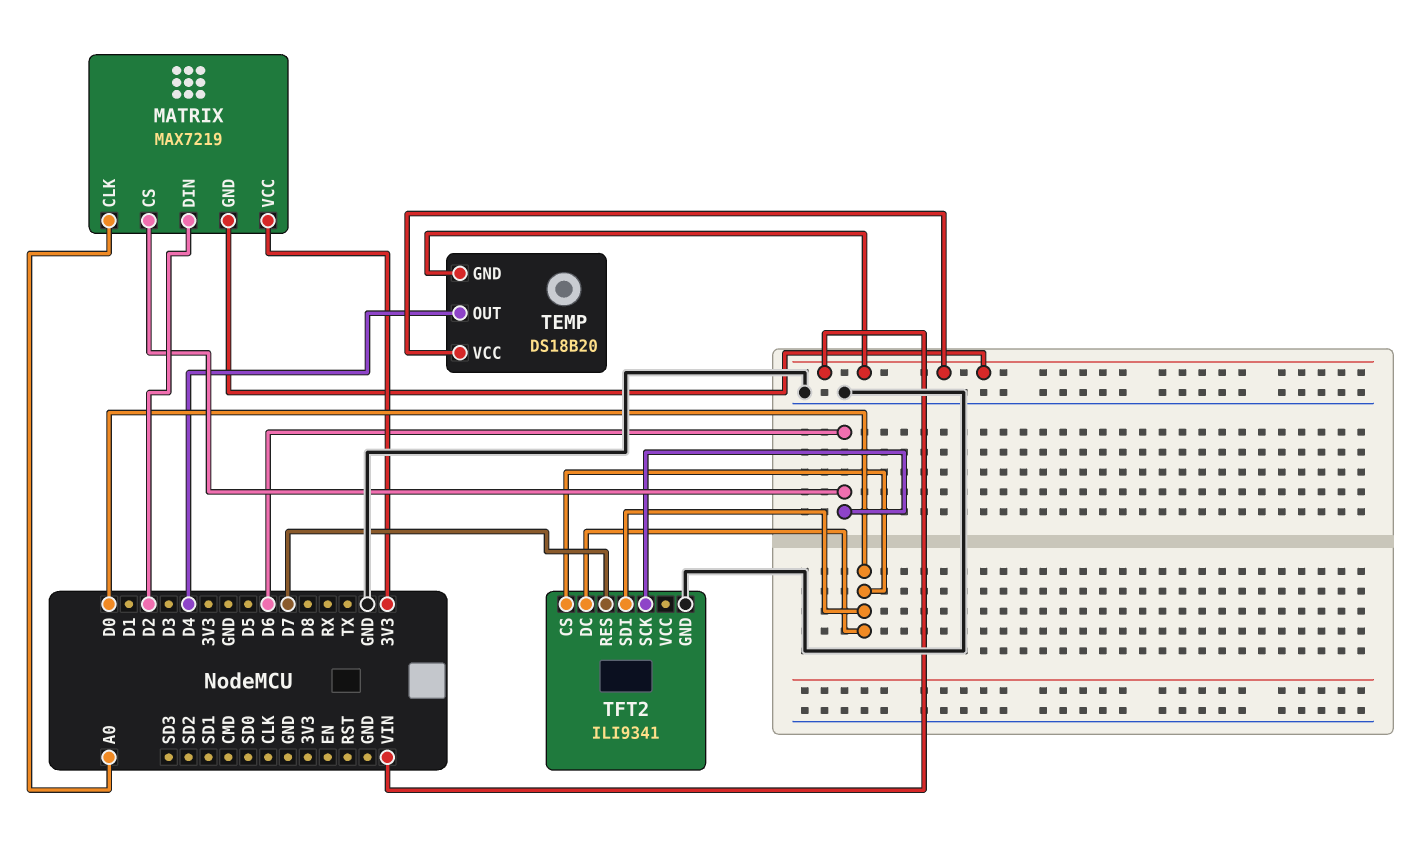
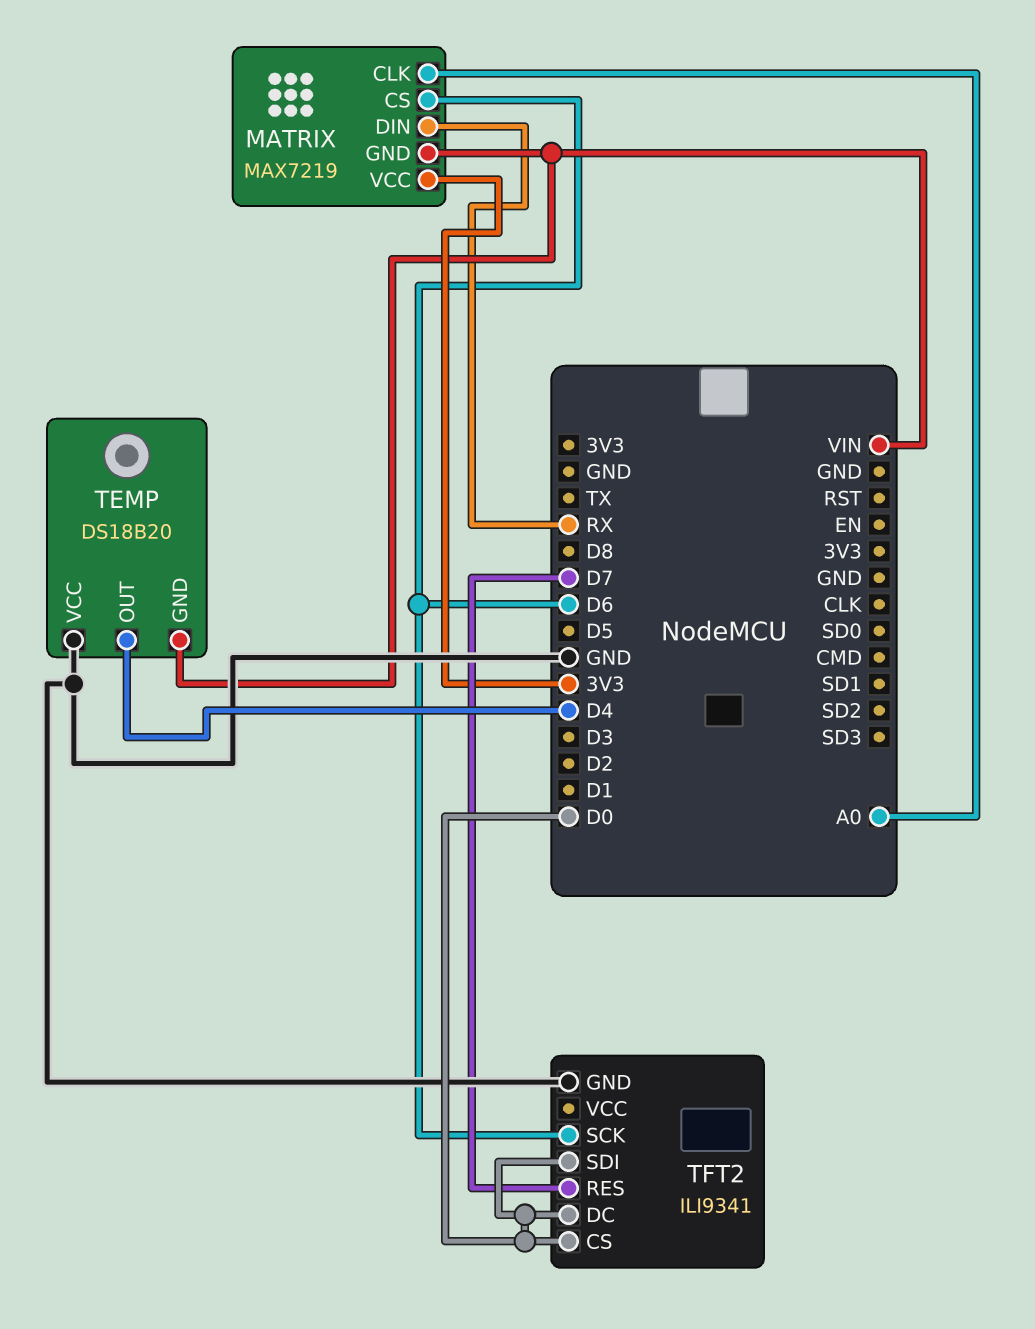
MATRIX pin DIN: D2 -> RX
TEMP pin VCC: VIN -> GND

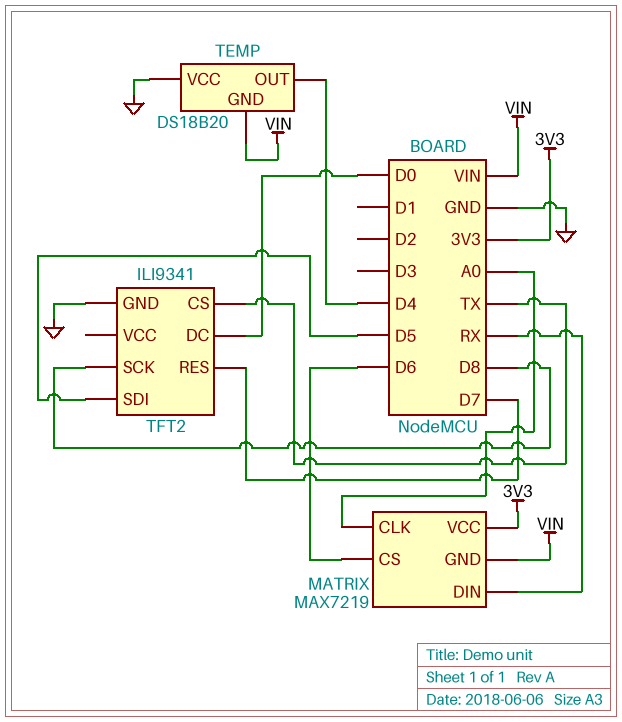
TFT2 pin CS: D0 -> TX
TFT2 pin SCK: D6 -> D8
TFT2 pin SDI: D0 -> D5

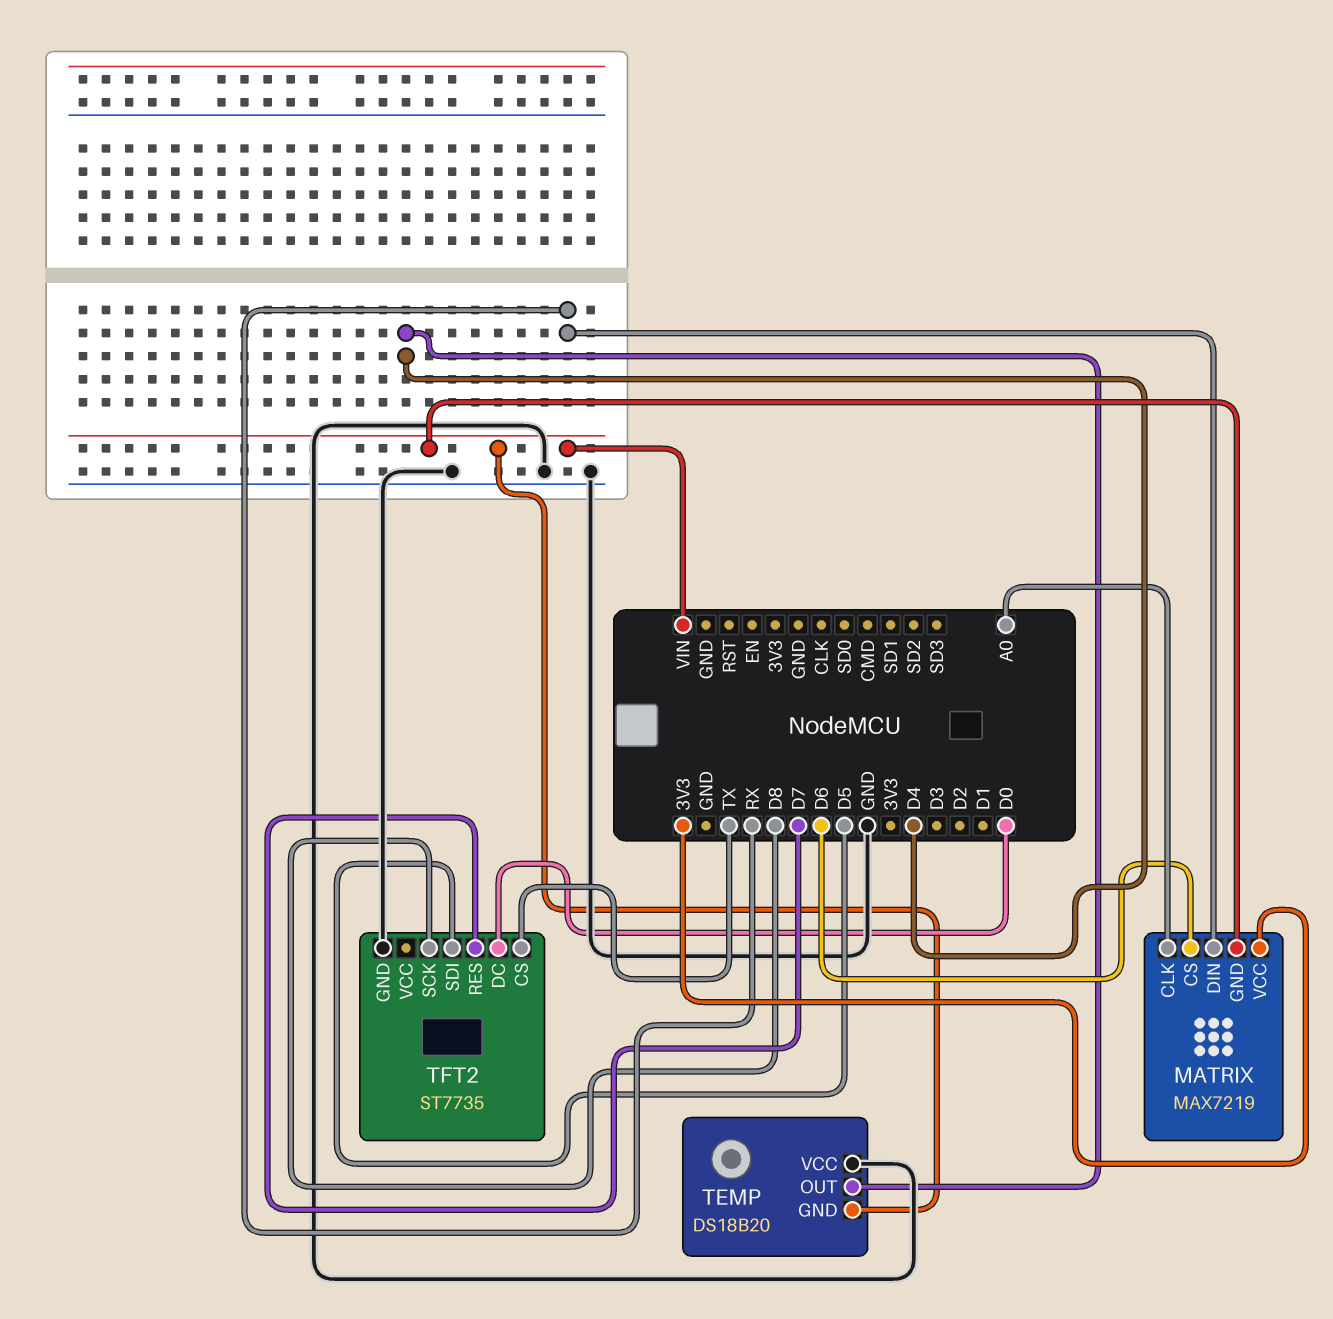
TFT2: ILI9341 -> ST7735

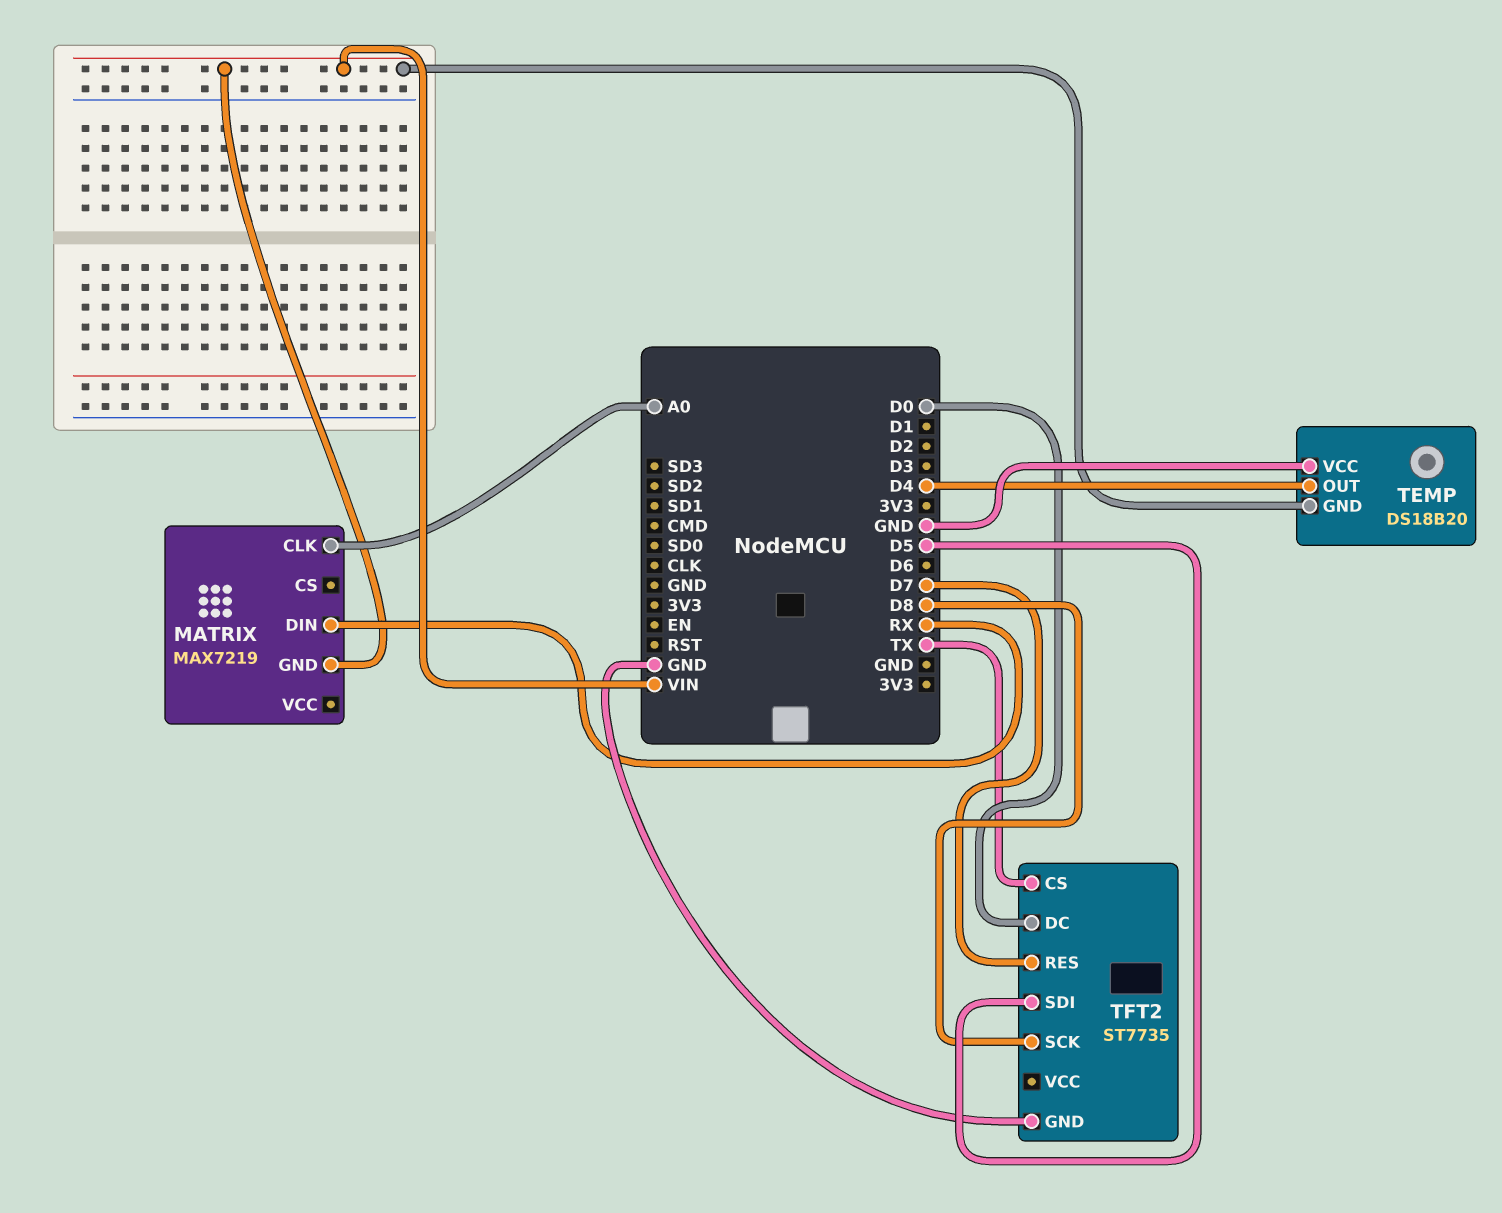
MATRIX pin CS: D6 -> none
MATRIX pin VCC: 3V3 -> none

